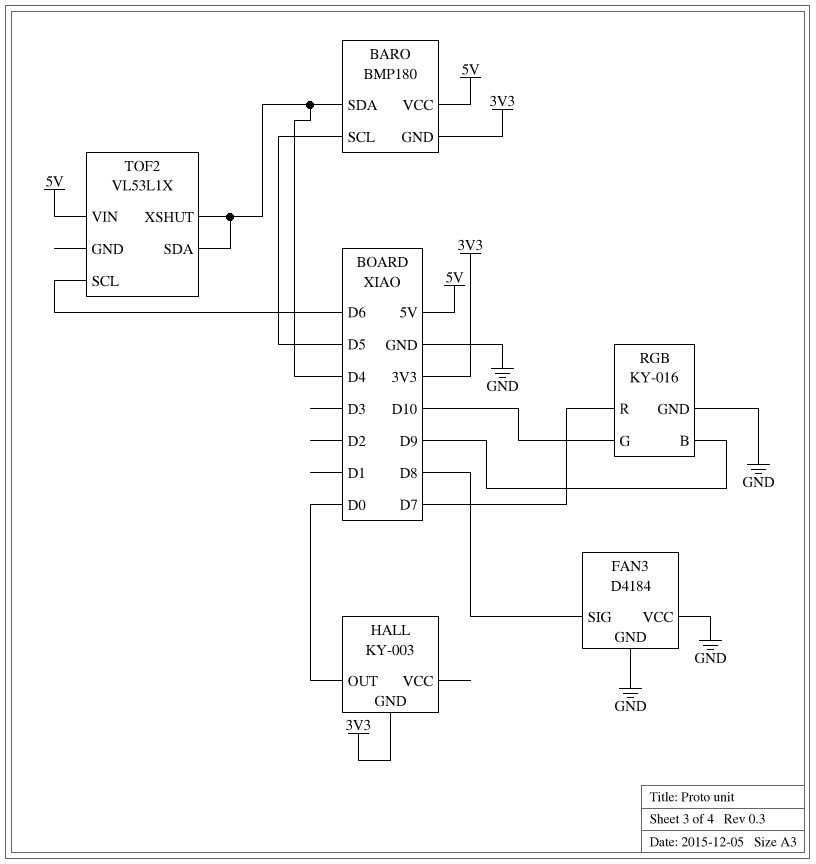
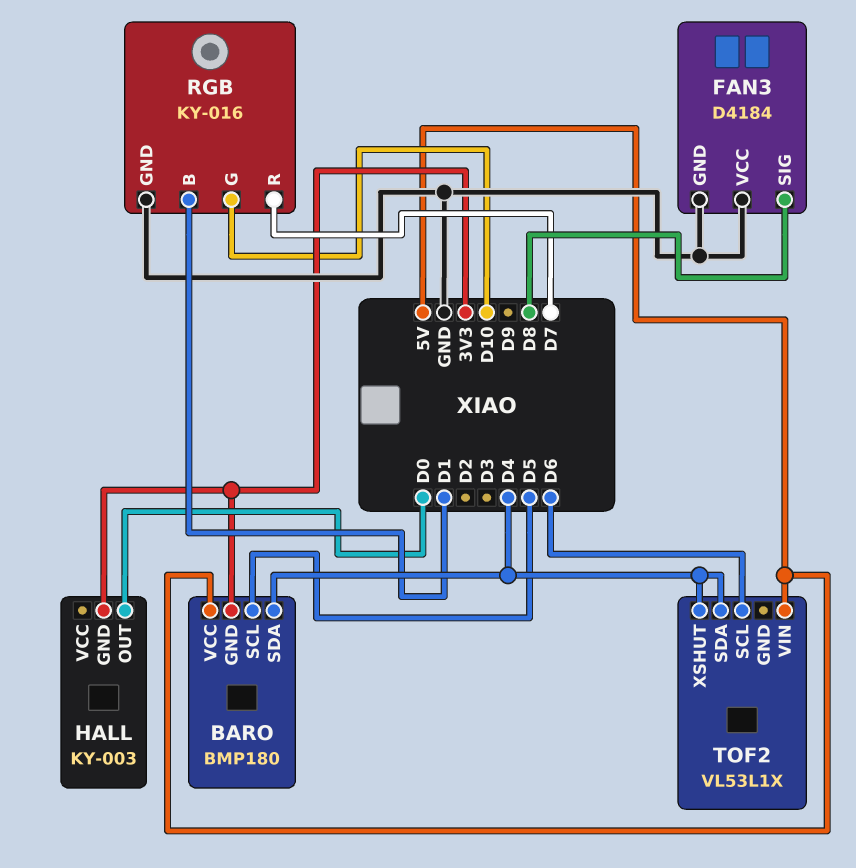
RGB pin B: D9 -> D1

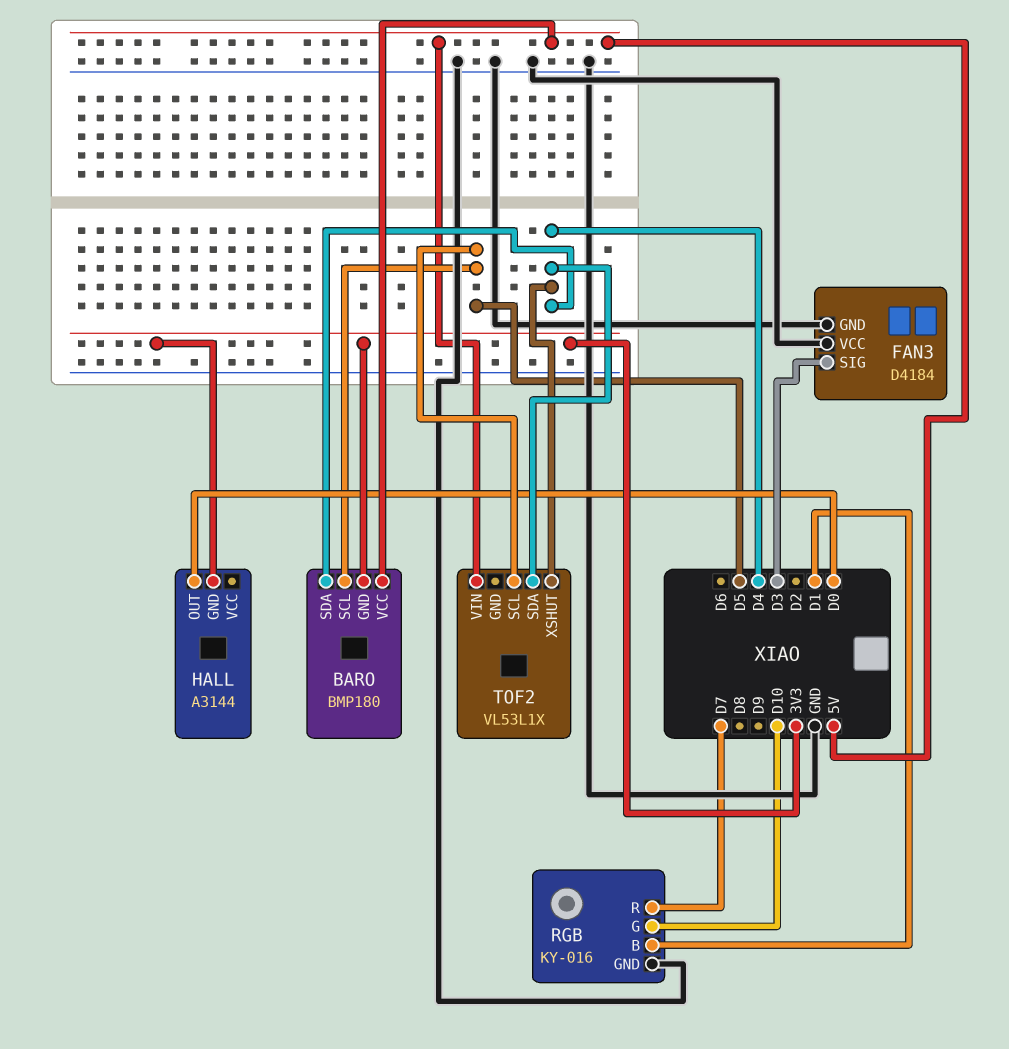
FAN3 pin SIG: D8 -> D3
HALL: KY-003 -> A3144
TOF2 pin SCL: D6 -> D5

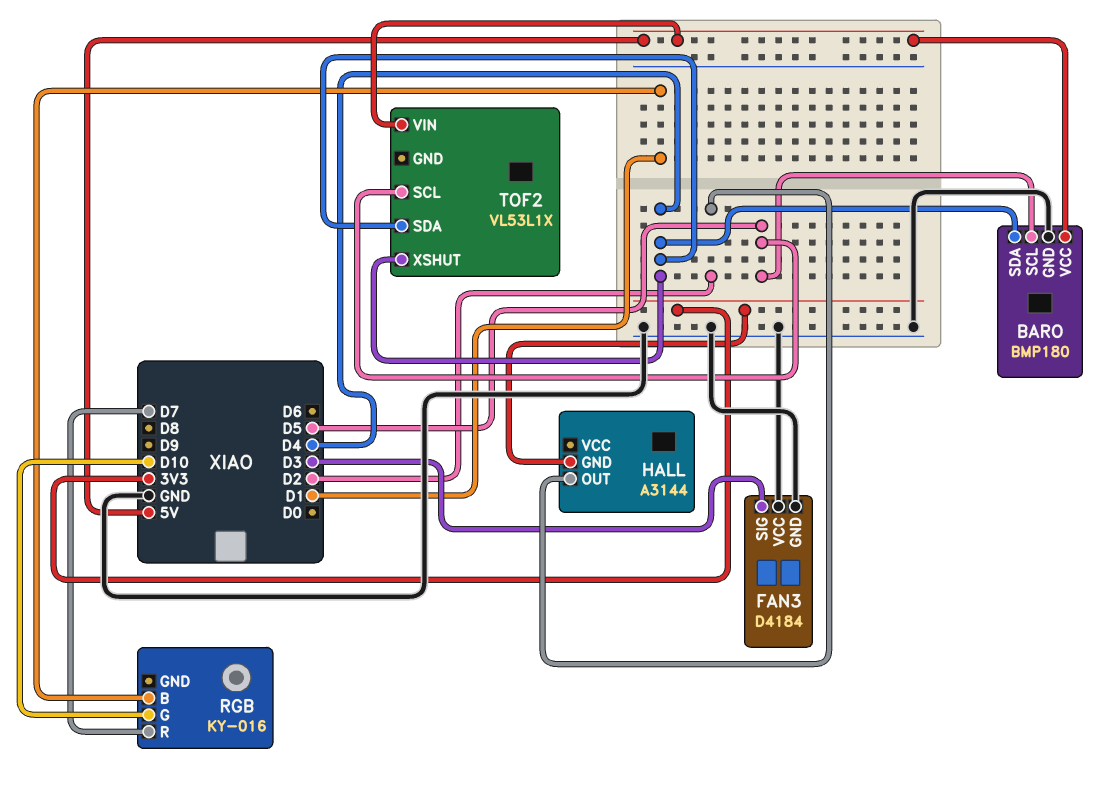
BARO pin GND: 3V3 -> GND
HALL pin OUT: D0 -> D2
RGB pin GND: GND -> none

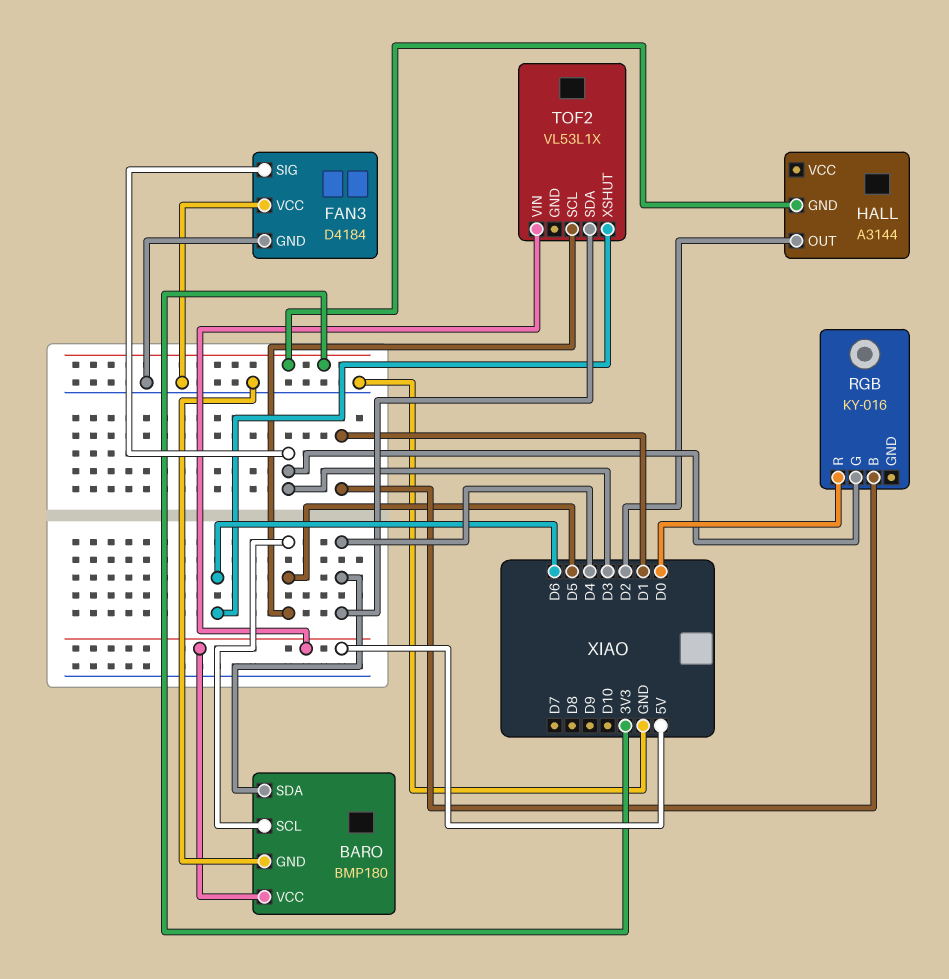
RGB pin G: D10 -> D3
RGB pin R: D7 -> D0
TOF2 pin XSHUT: D4 -> D6

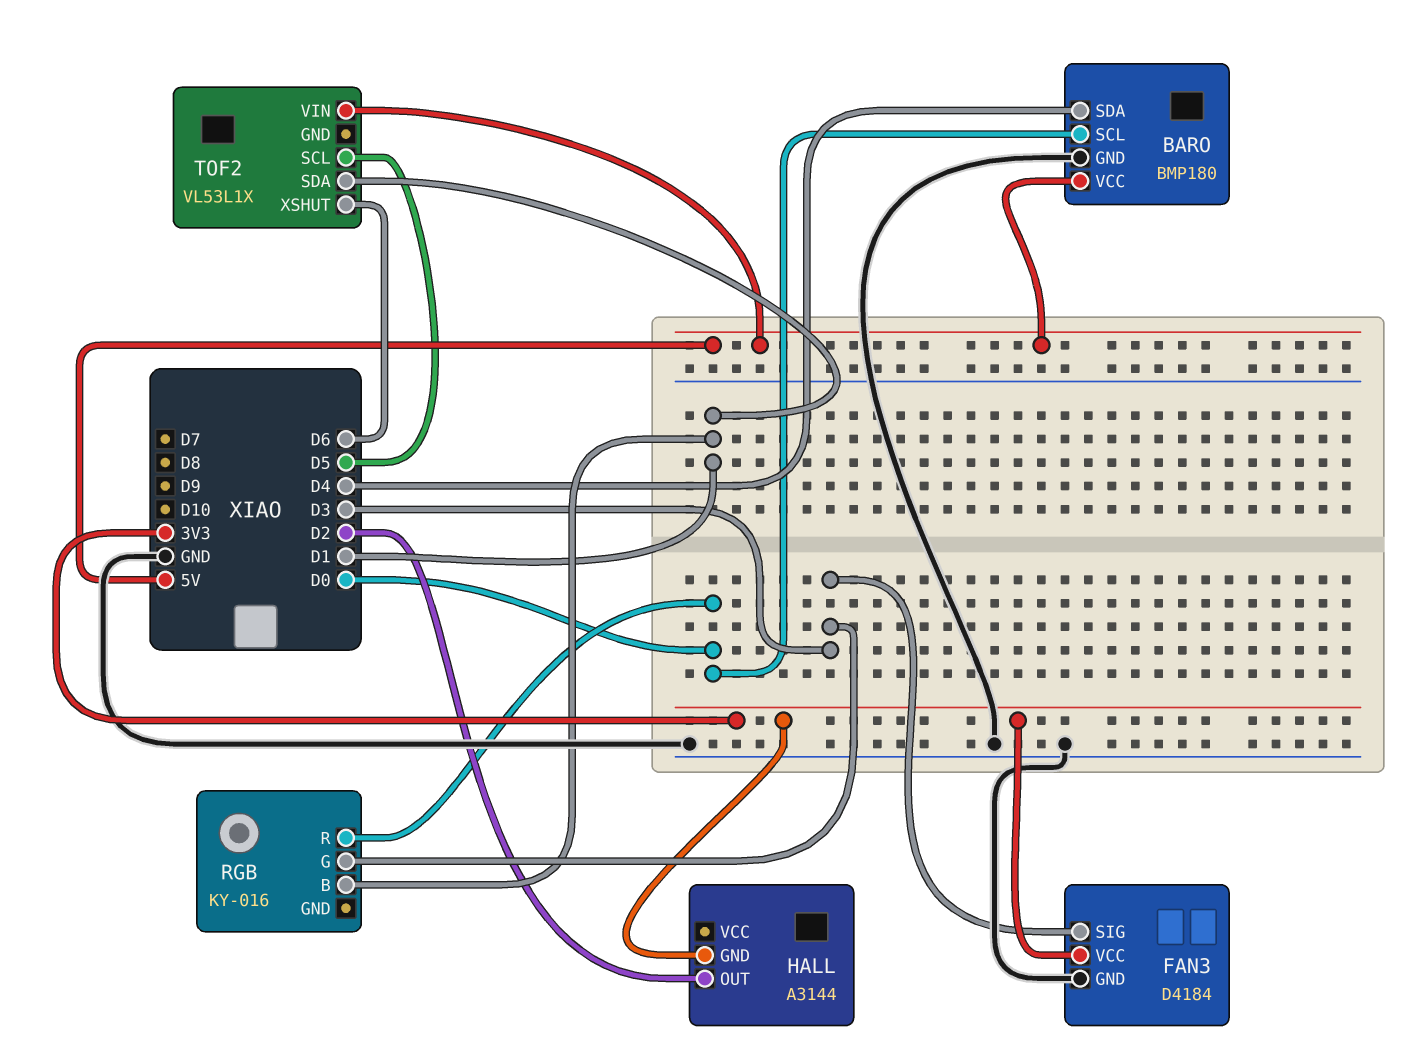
BARO pin SCL: D5 -> D0
FAN3 pin VCC: GND -> 3V3
TOF2 pin SDA: D4 -> D1

